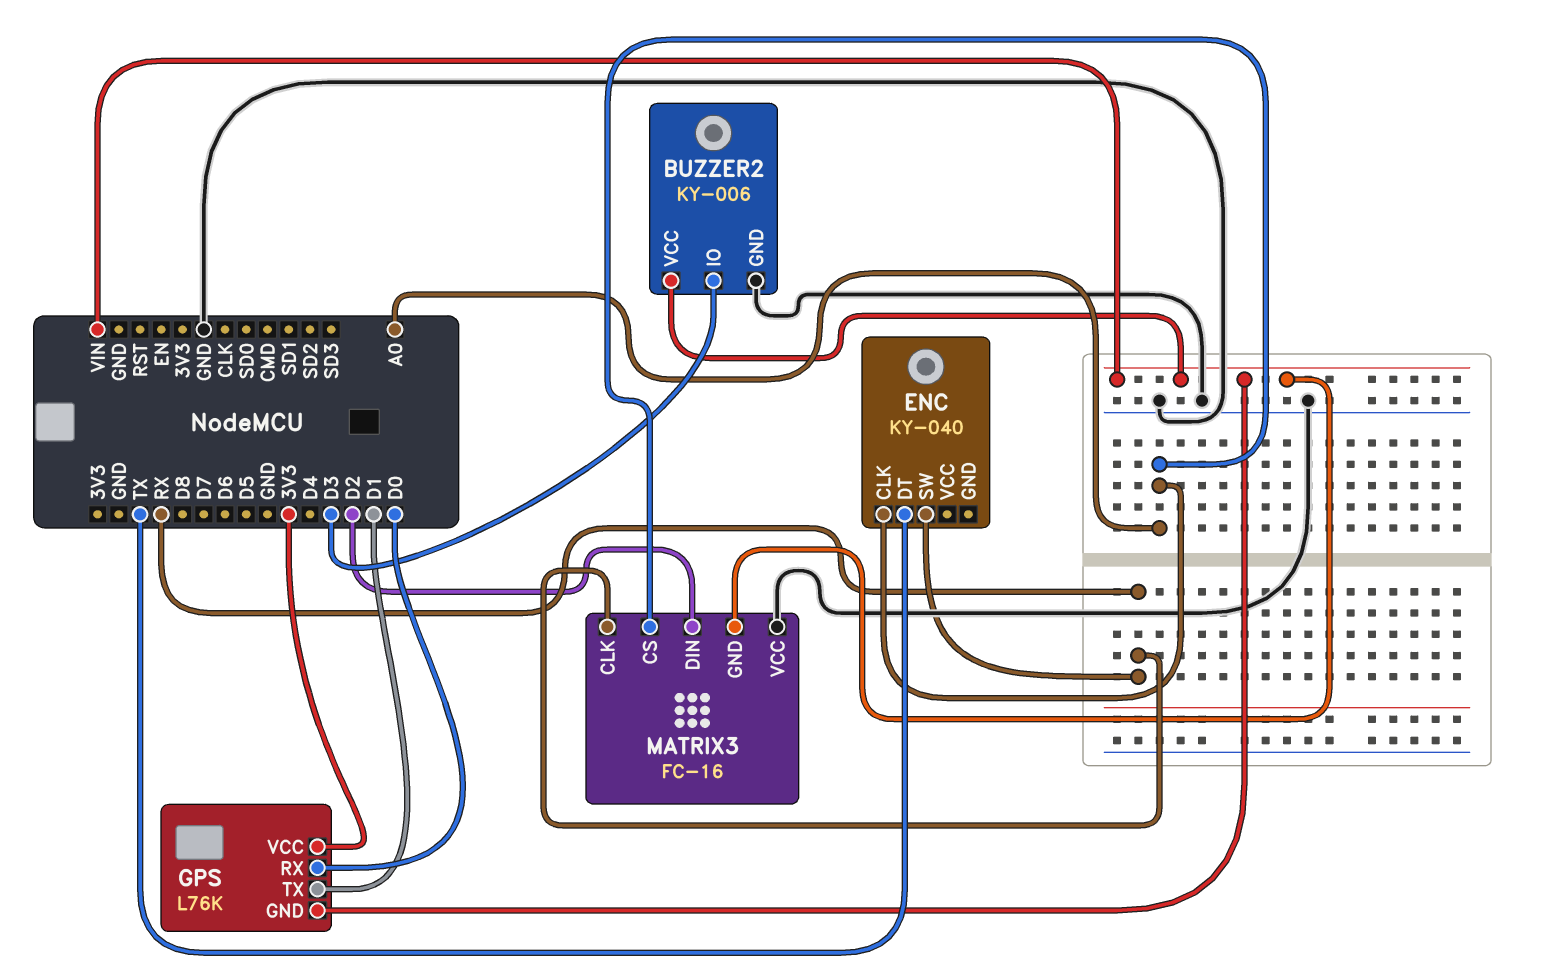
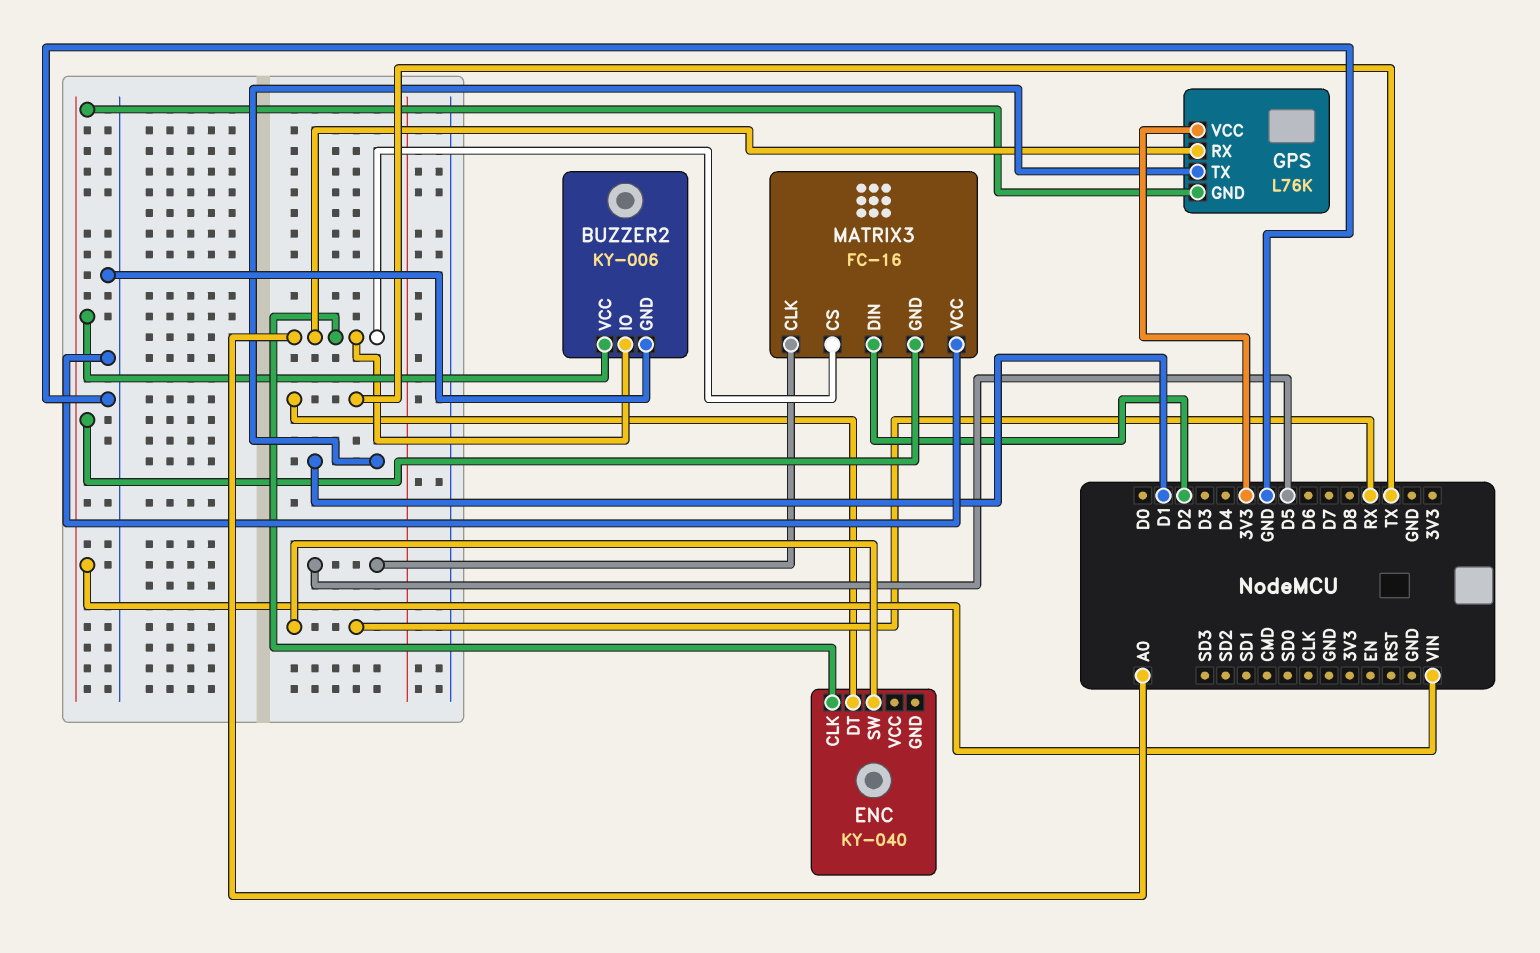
BUZZER2 pin IO: D3 -> A0
GPS pin RX: D0 -> A0
MATRIX3 pin CLK: RX -> D5

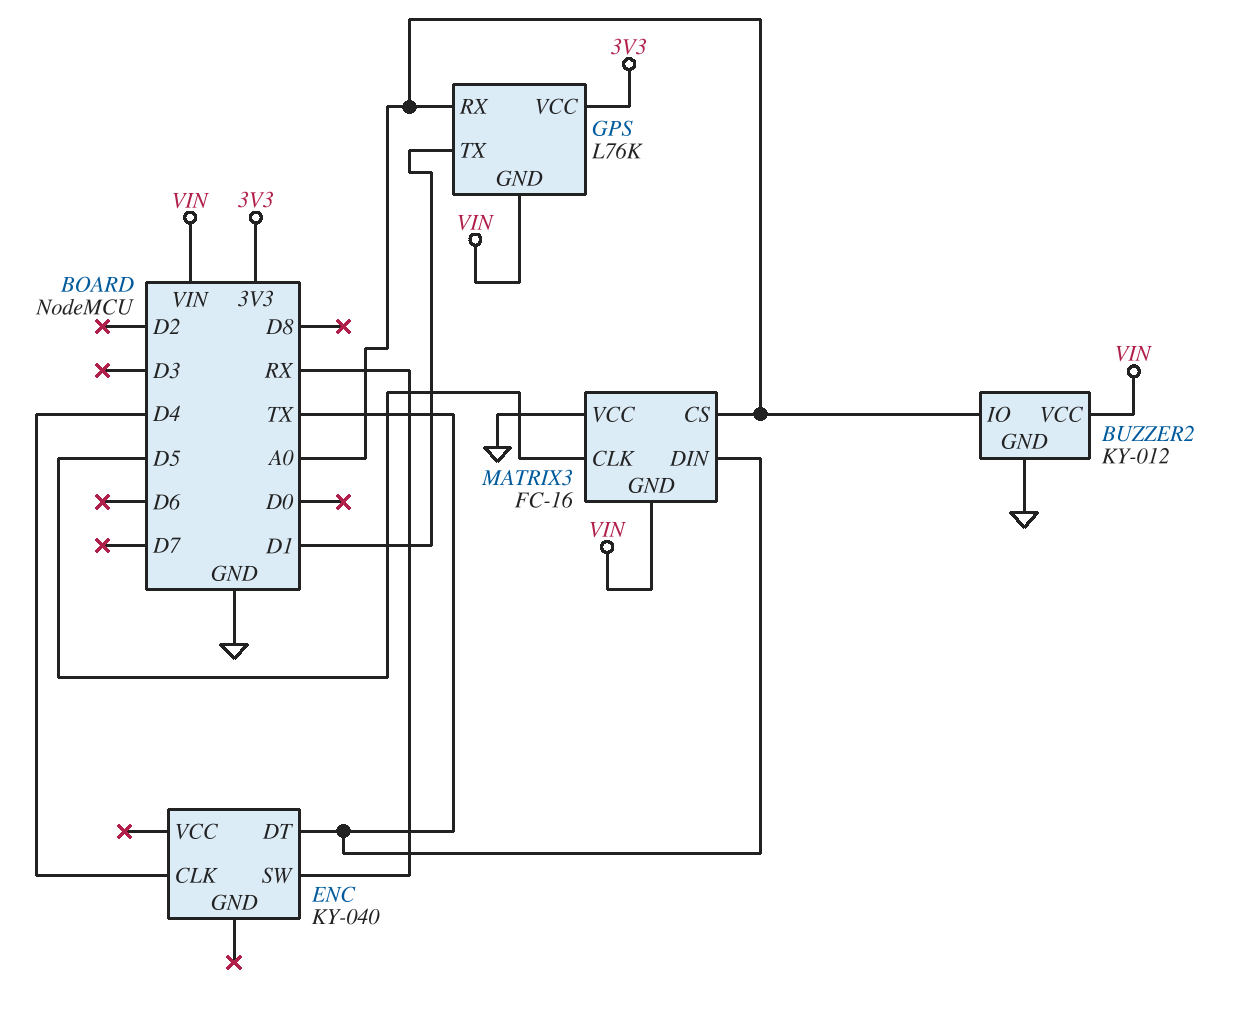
BUZZER2: KY-006 -> KY-012
ENC pin CLK: A0 -> D4
MATRIX3 pin DIN: D2 -> TX

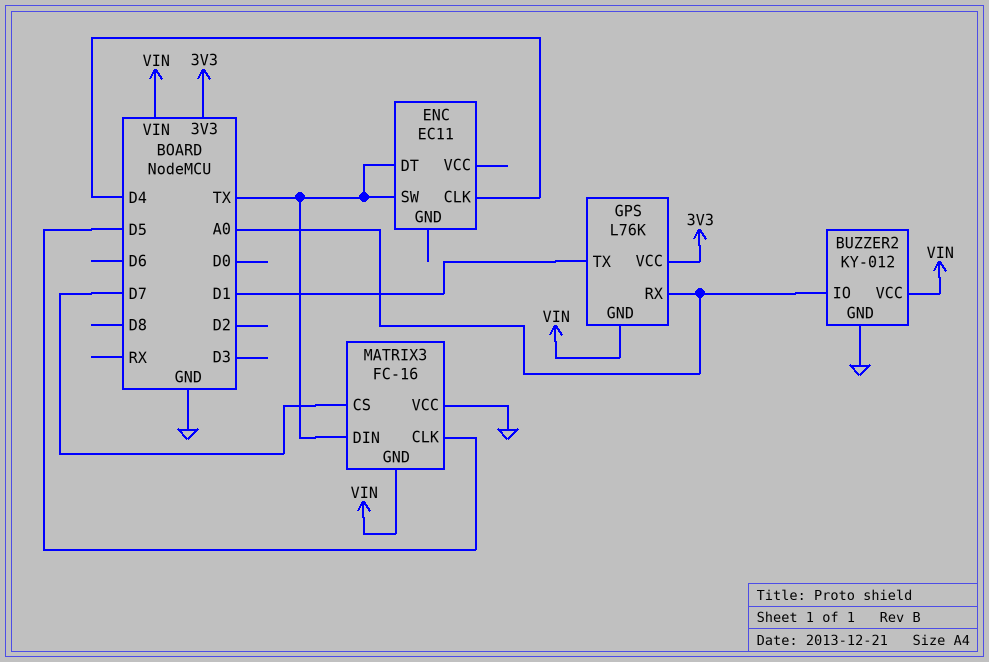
ENC: KY-040 -> EC11
ENC pin SW: RX -> TX
MATRIX3 pin CS: A0 -> D7

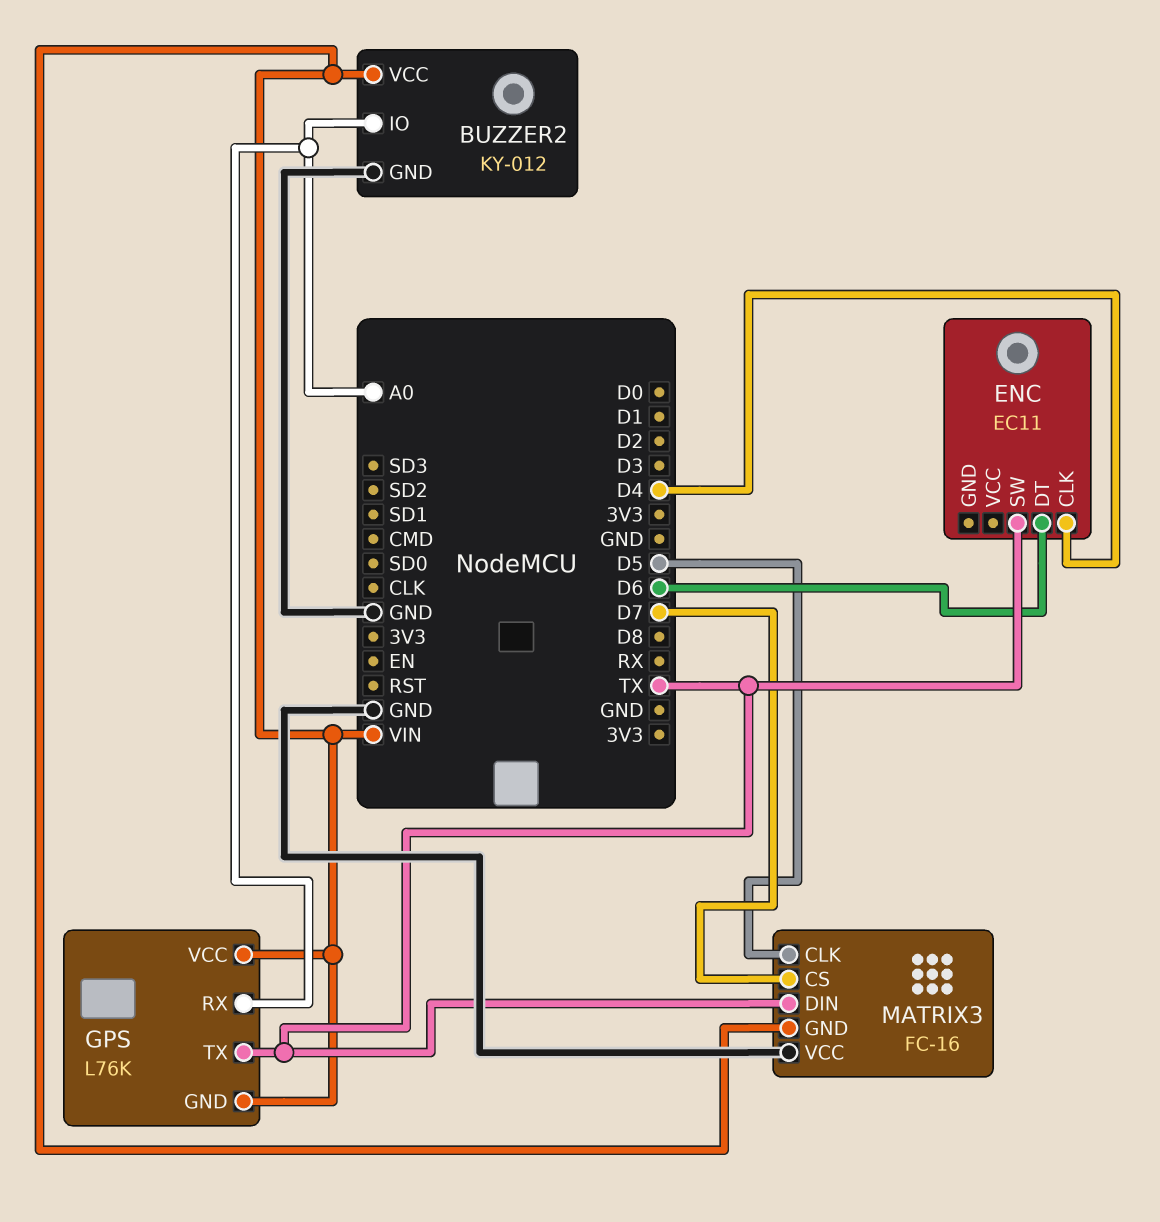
ENC pin DT: TX -> D6
GPS pin TX: D1 -> TX
GPS pin VCC: 3V3 -> VIN

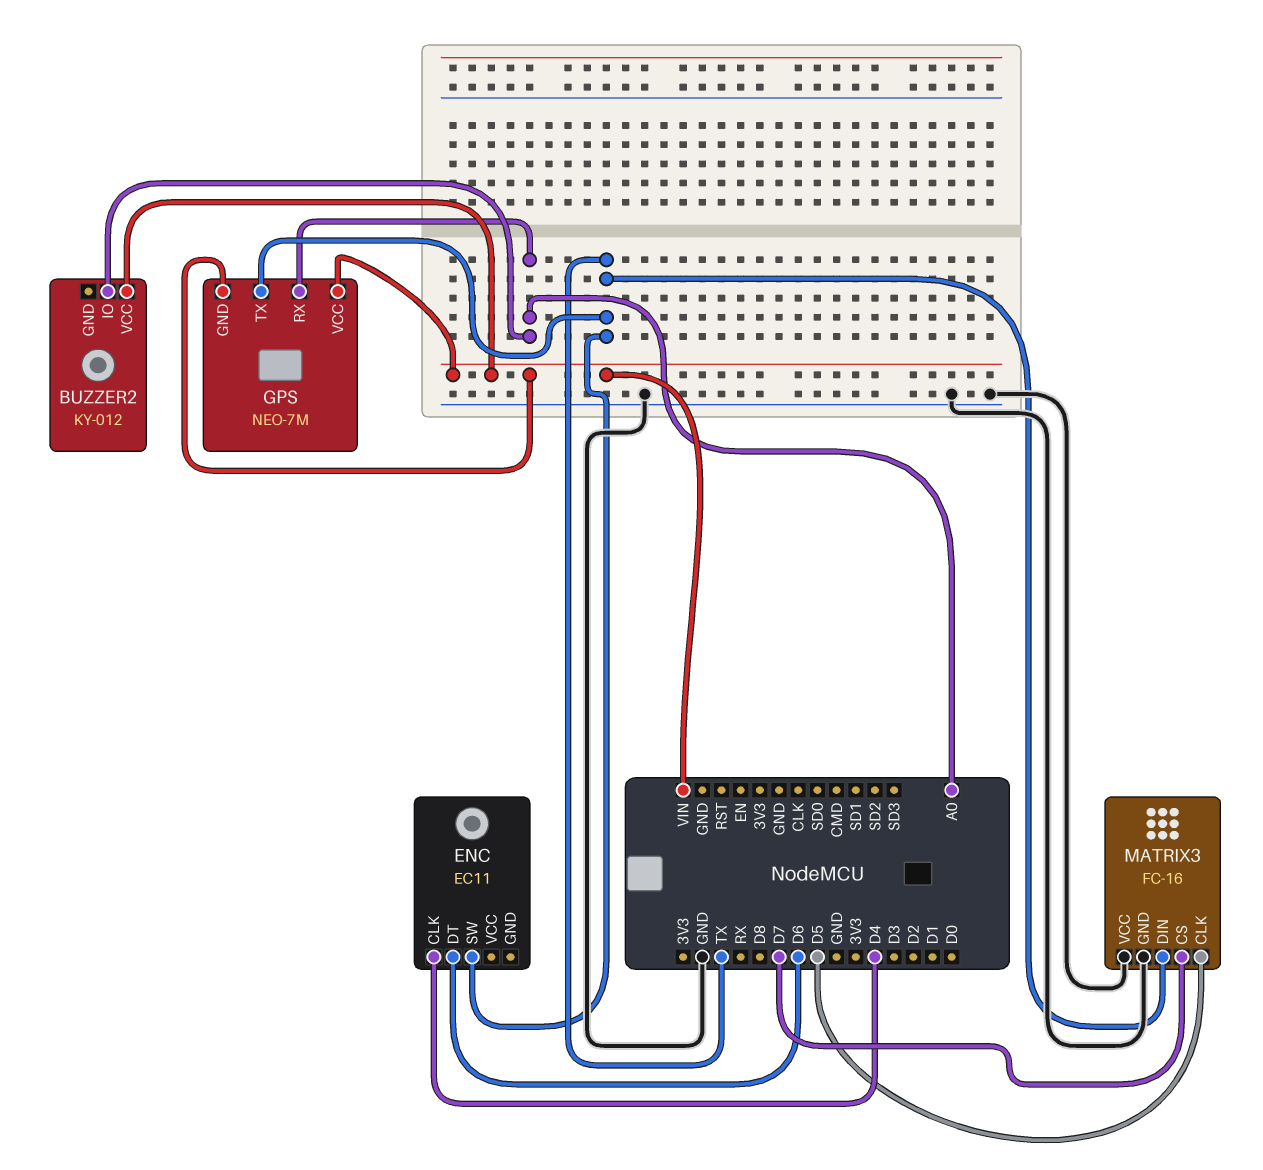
BUZZER2 pin GND: GND -> none
GPS: L76K -> NEO-7M
MATRIX3 pin GND: VIN -> GND

